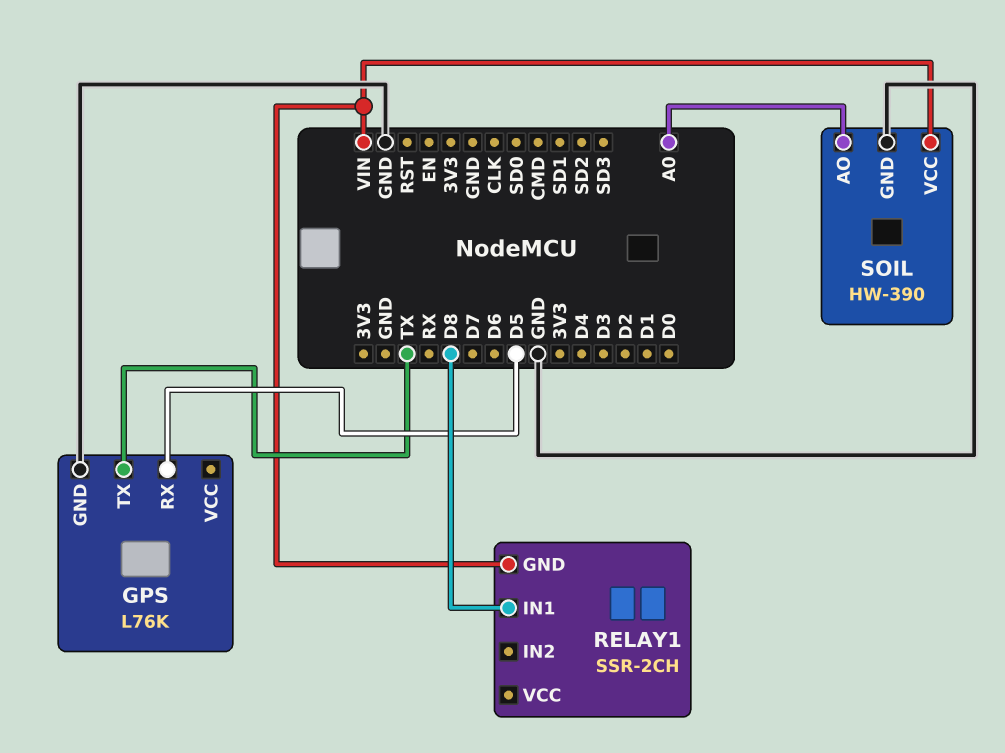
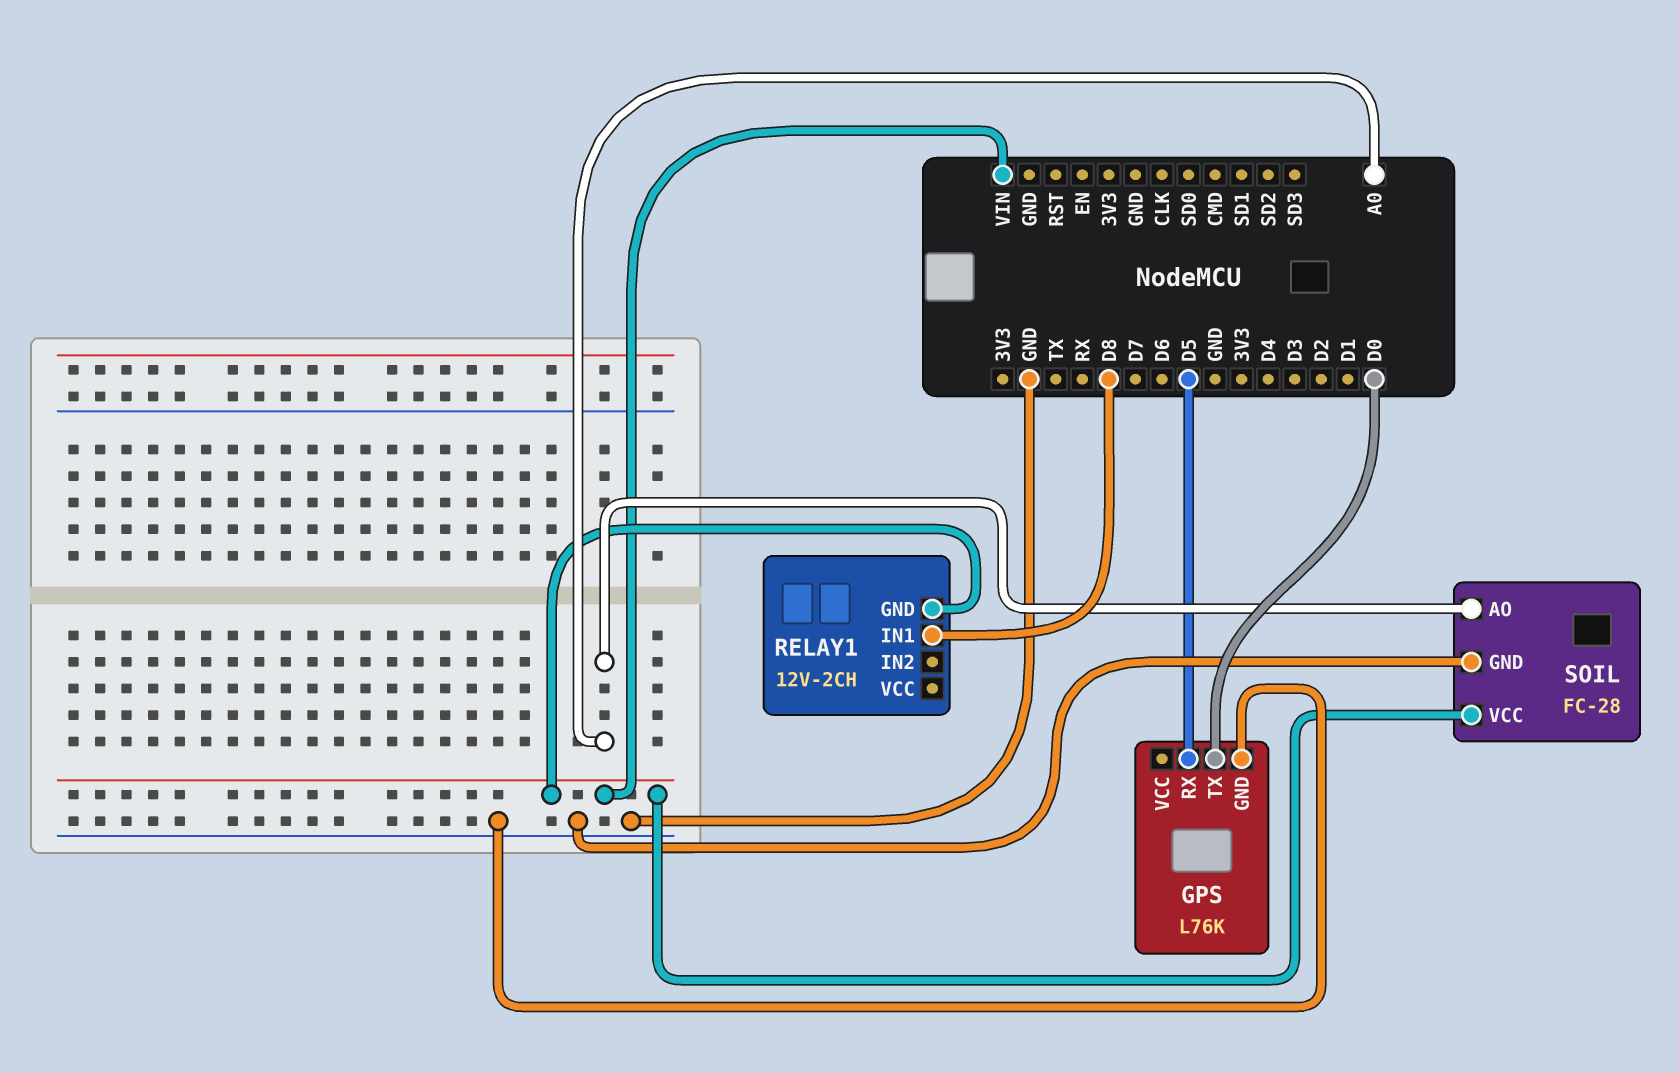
GPS pin TX: TX -> D0
RELAY1: SSR-2CH -> 12V-2CH
SOIL: HW-390 -> FC-28

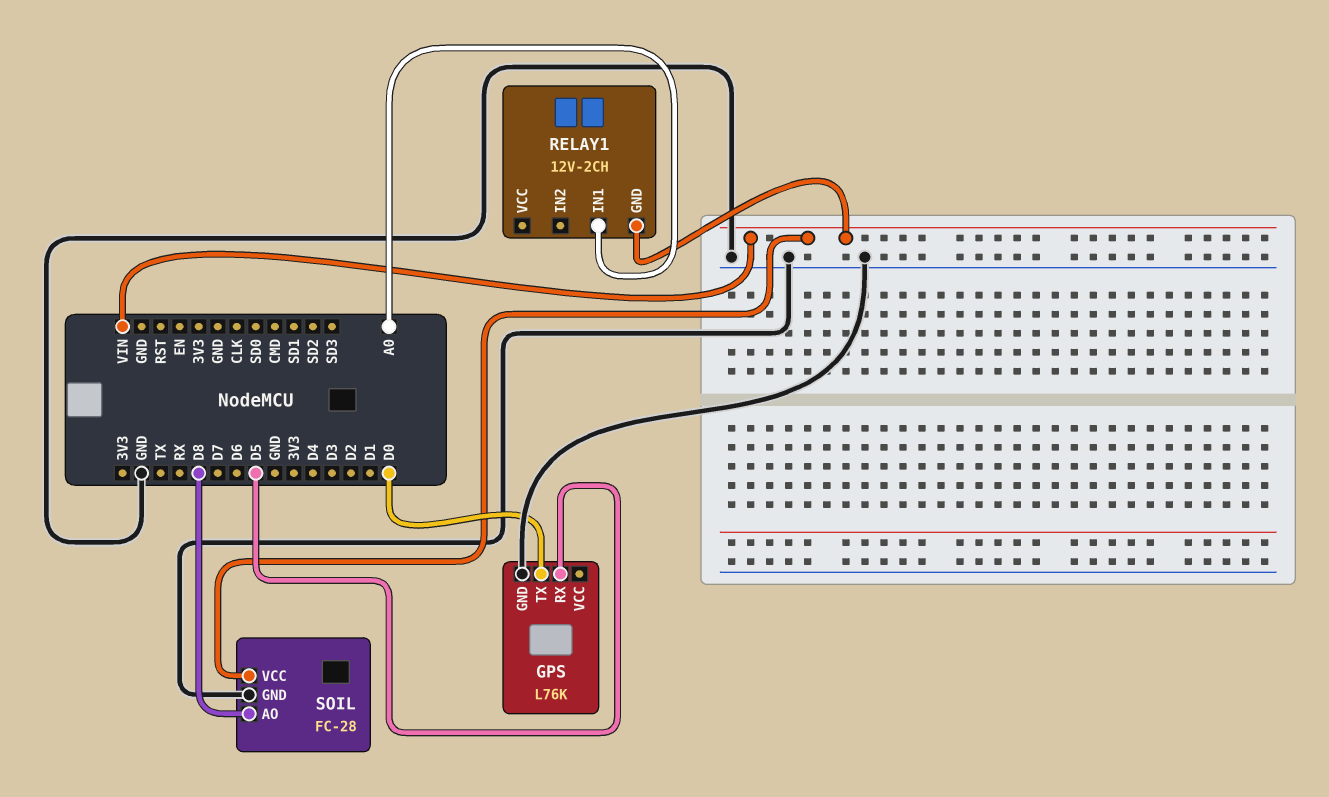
RELAY1 pin IN1: D8 -> A0
SOIL pin AO: A0 -> D8

